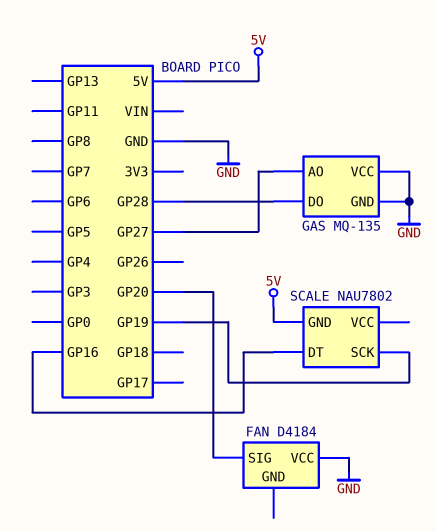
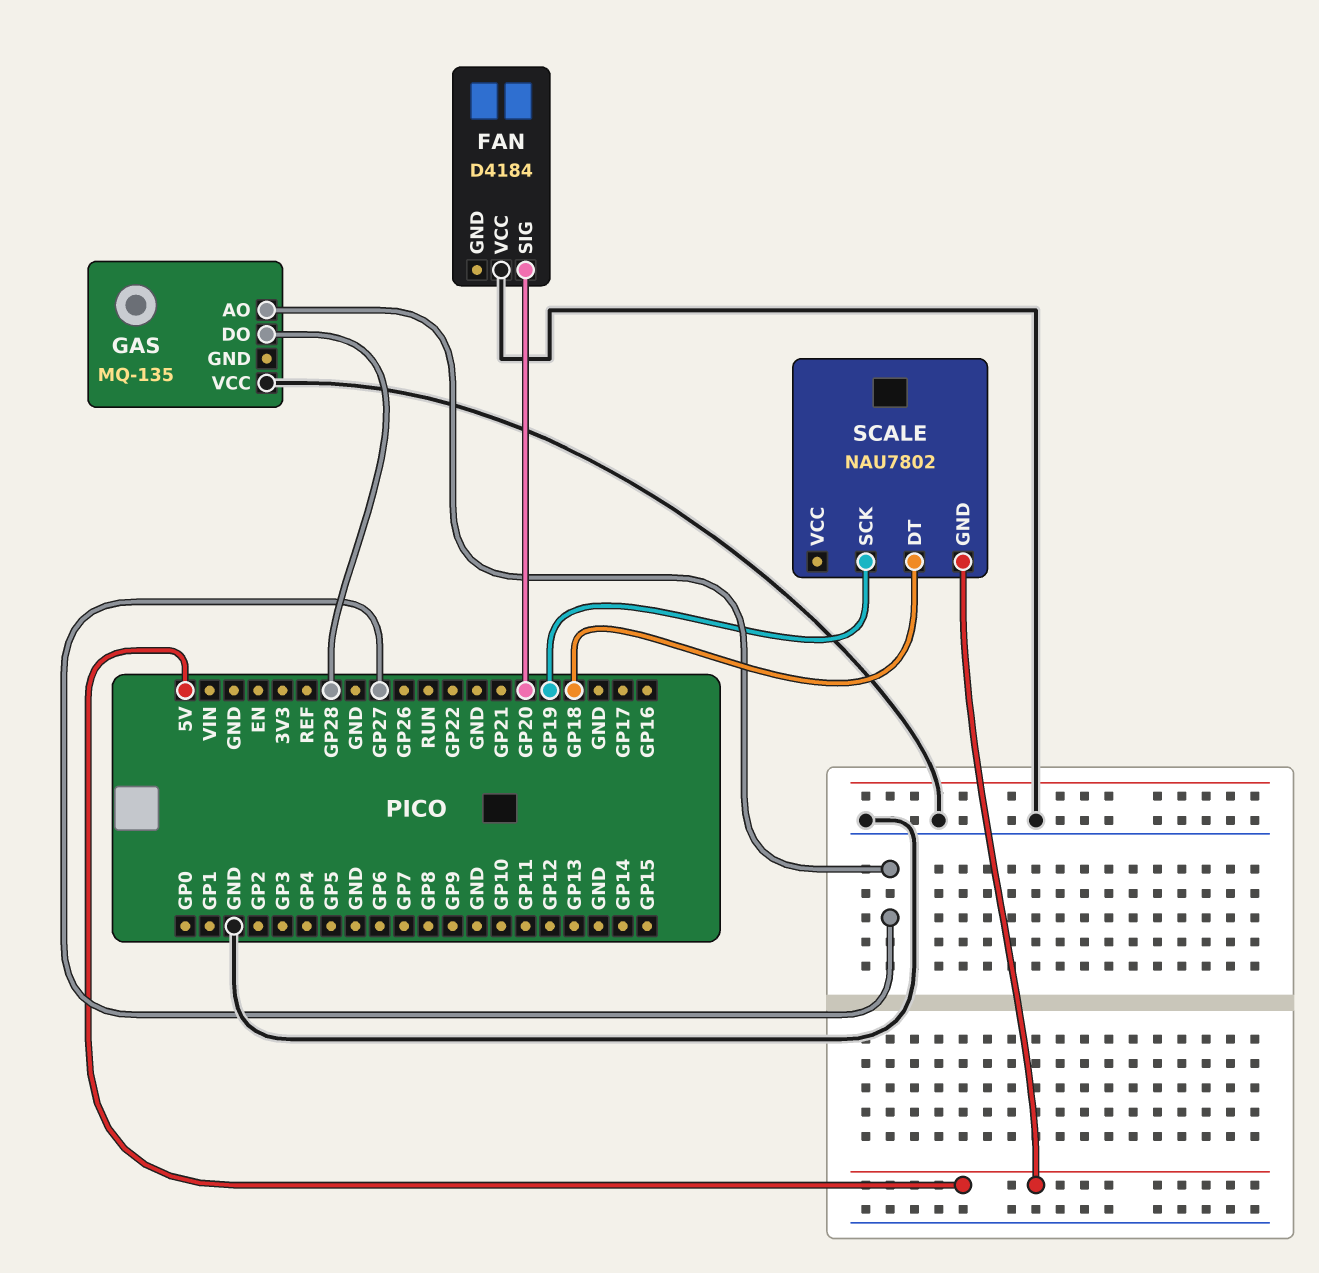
GAS pin GND: GND -> none
SCALE pin DT: GP16 -> GP18

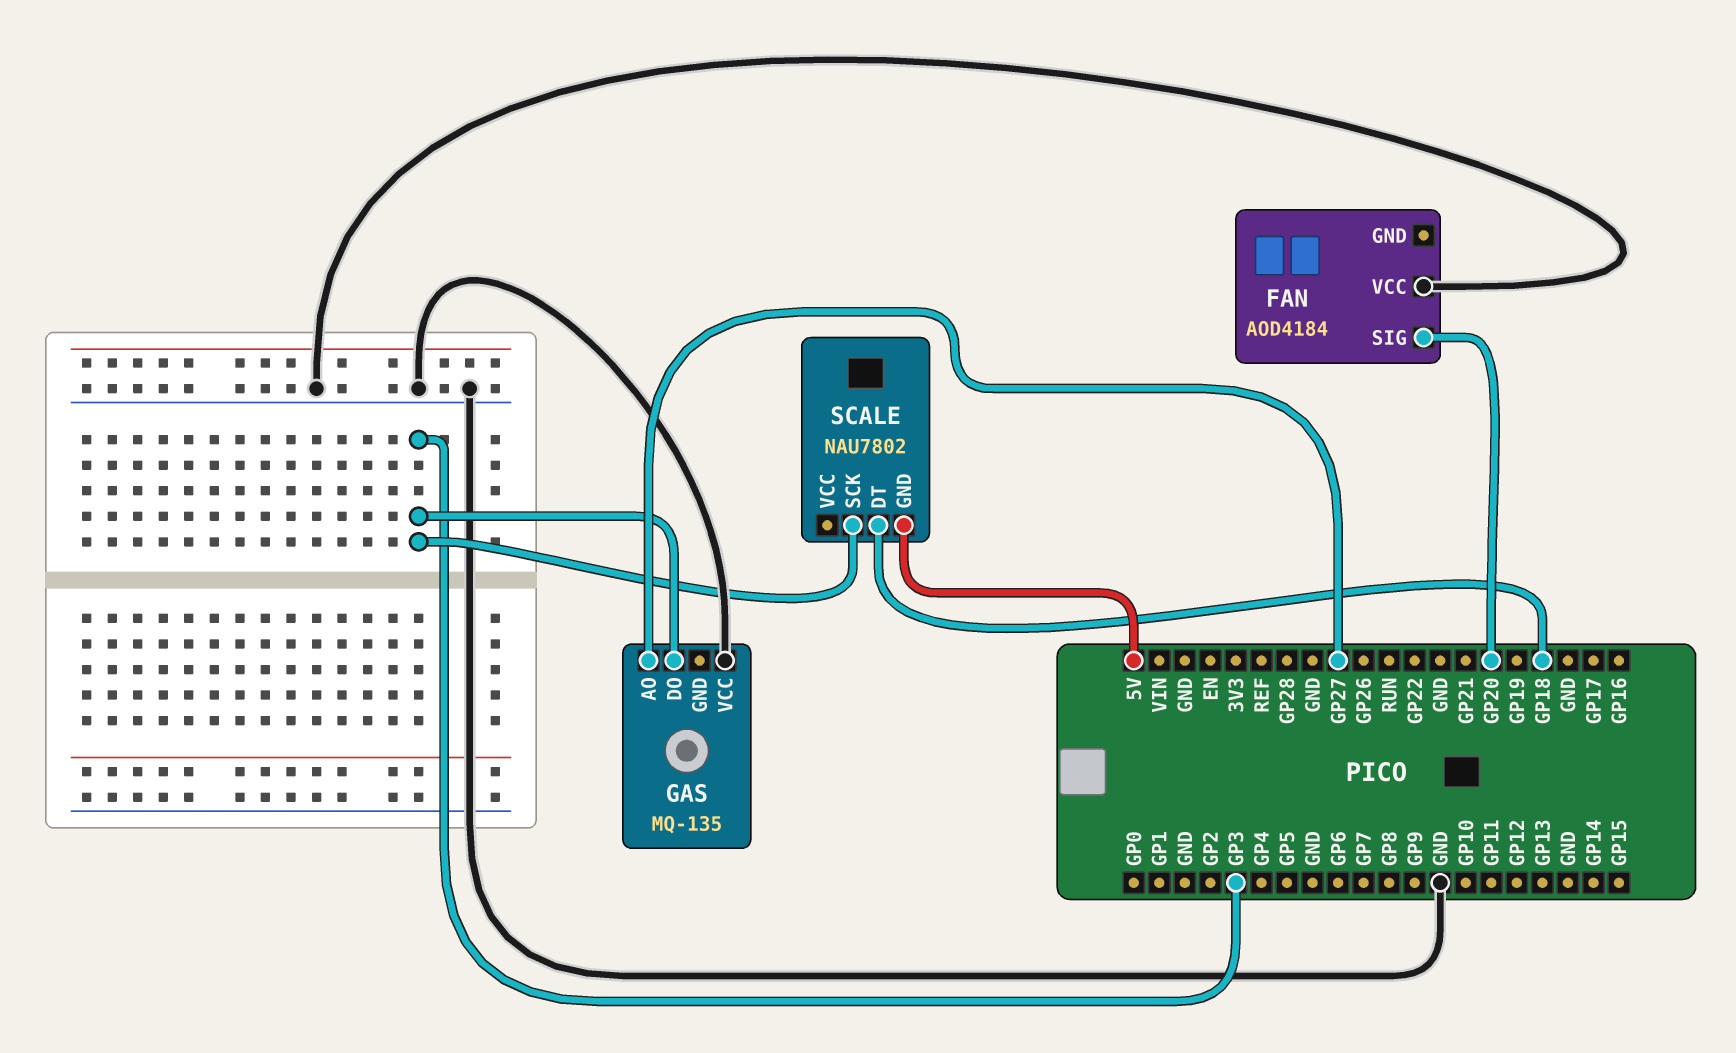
FAN: D4184 -> AOD4184
GAS pin DO: GP28 -> GP3
SCALE pin SCK: GP19 -> GP3

